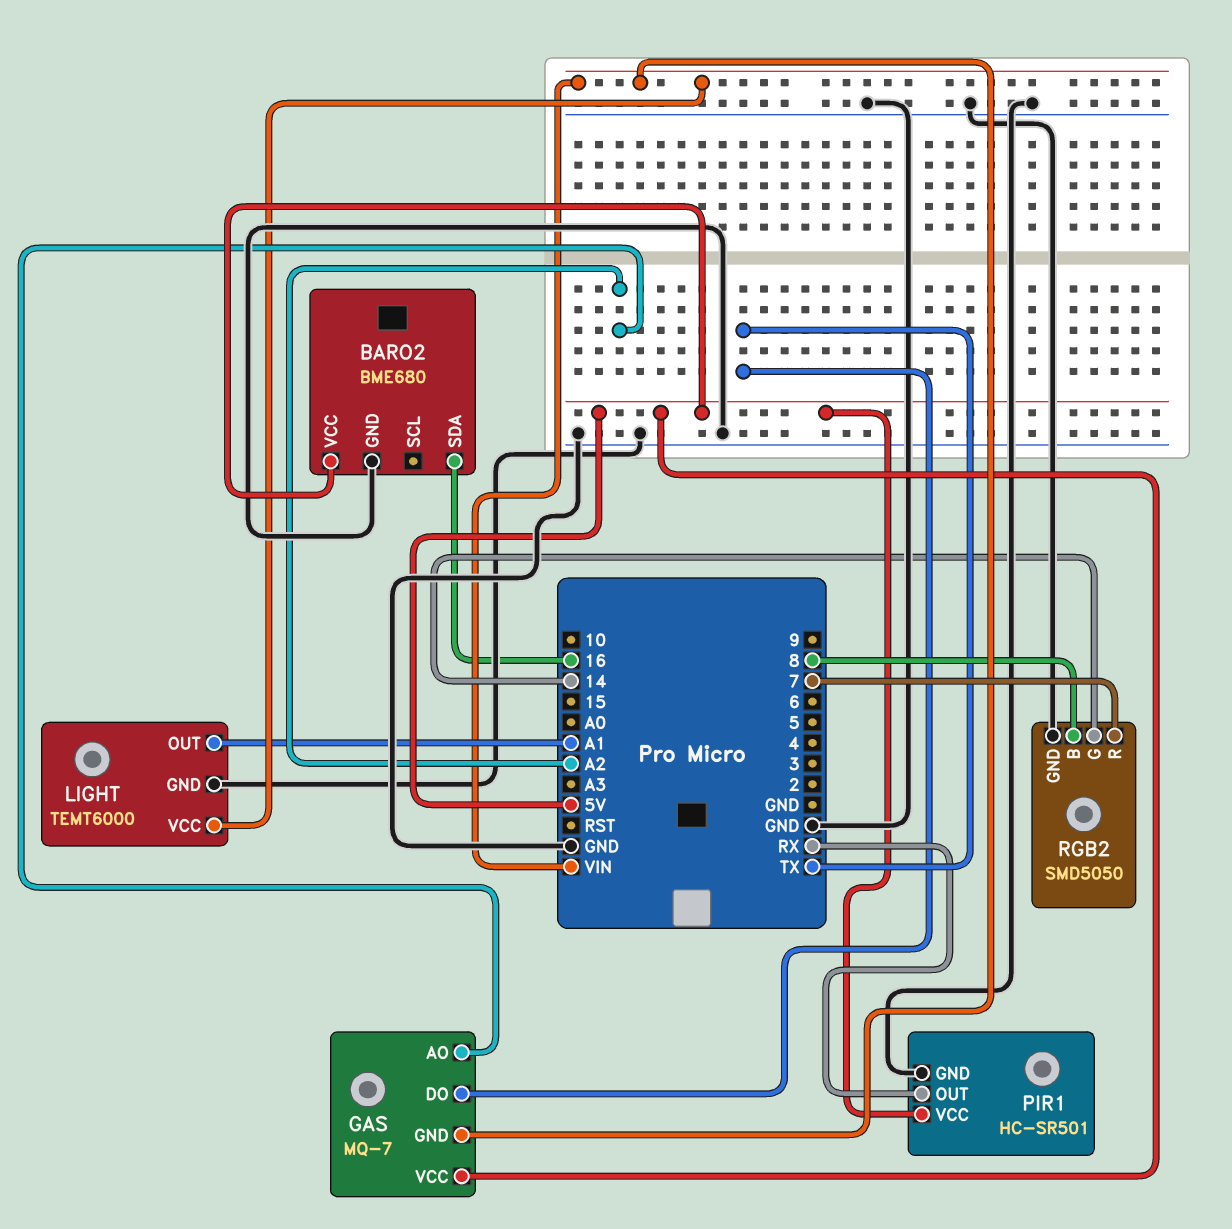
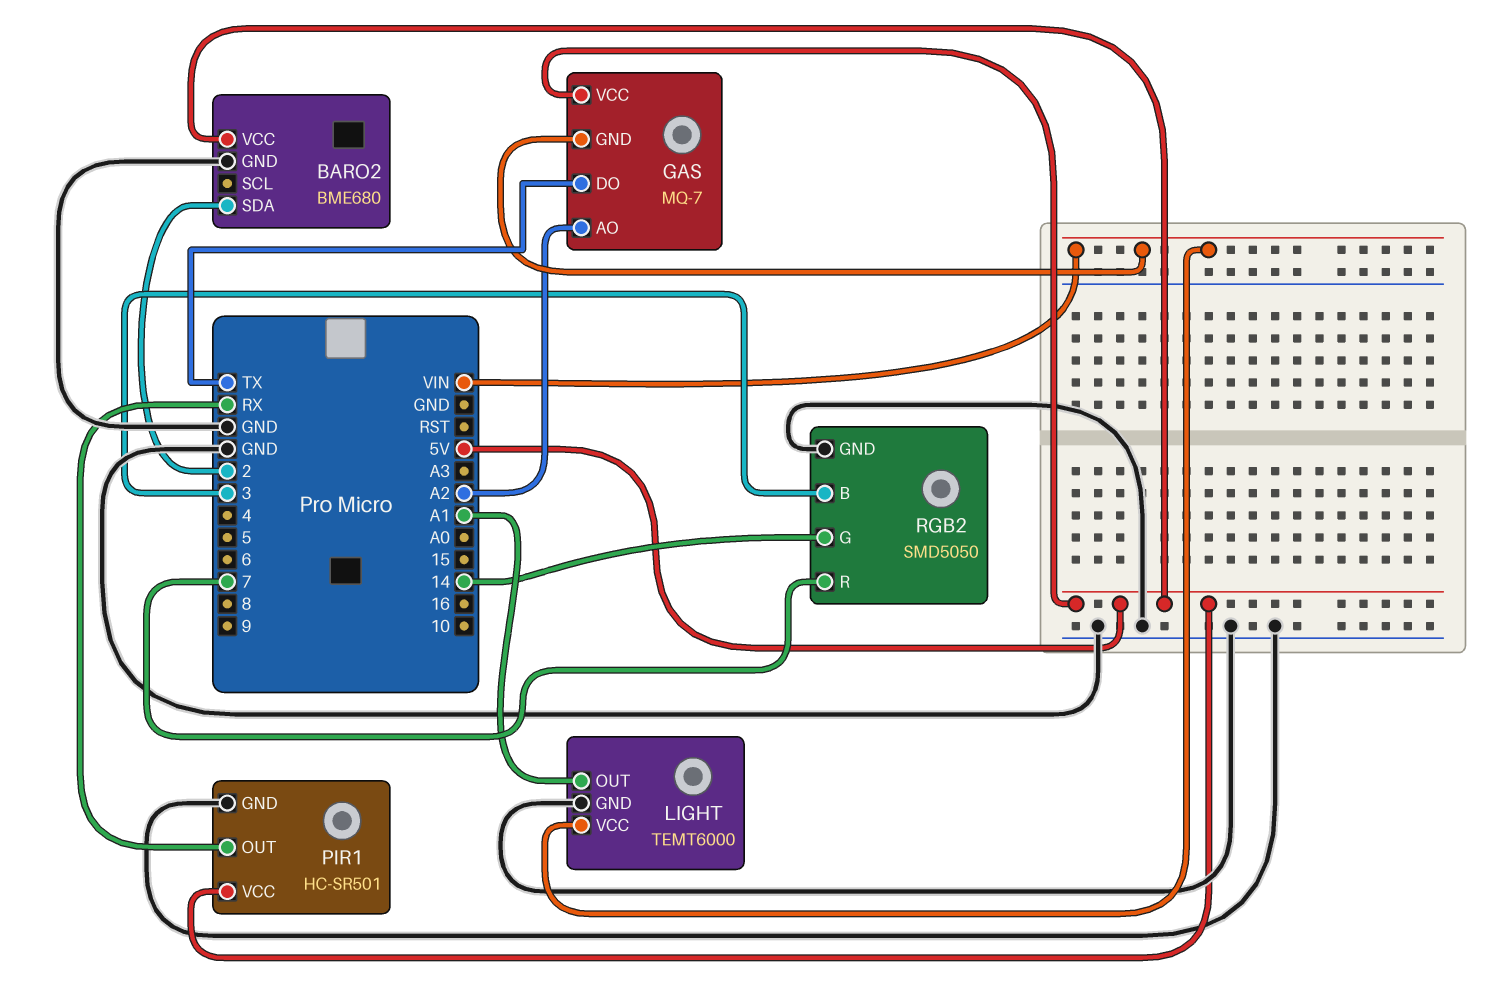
BARO2 pin SDA: 16 -> 2
RGB2 pin B: 8 -> 3

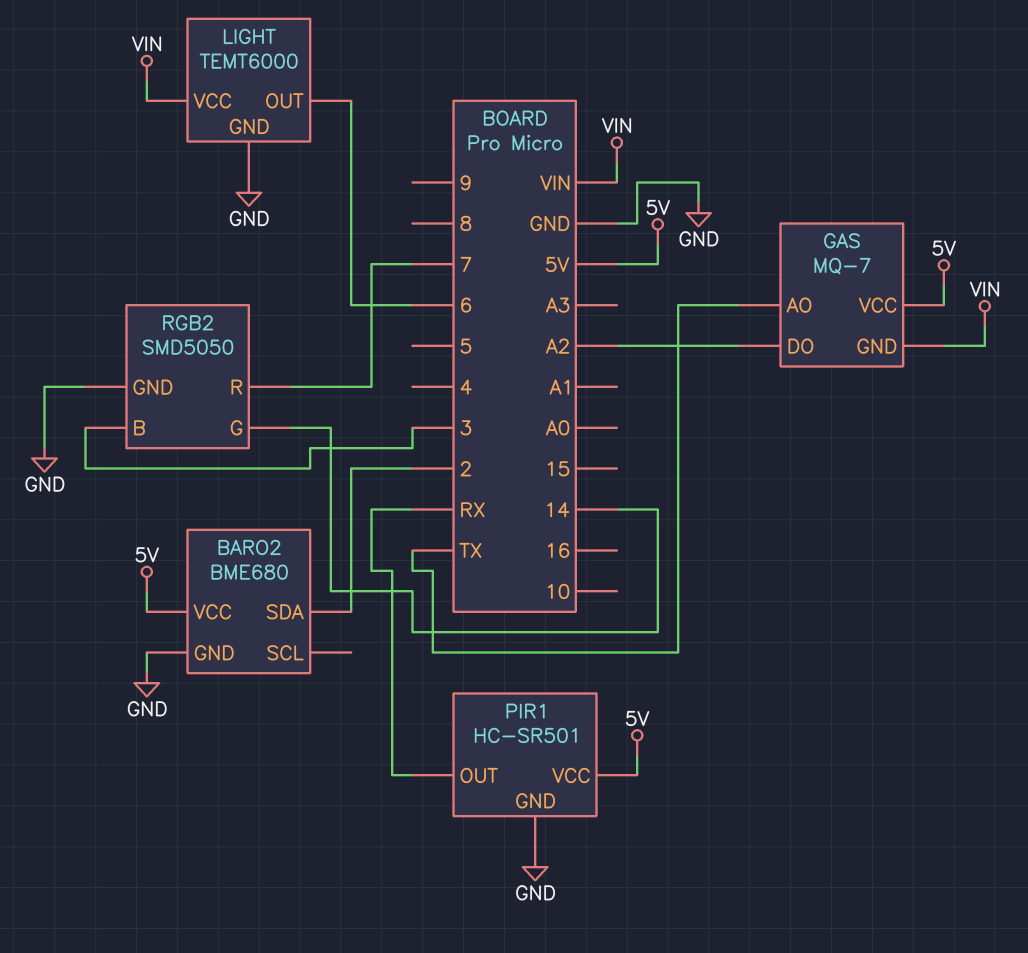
GAS pin AO: A2 -> TX
GAS pin DO: TX -> A2
LIGHT pin OUT: A1 -> 6

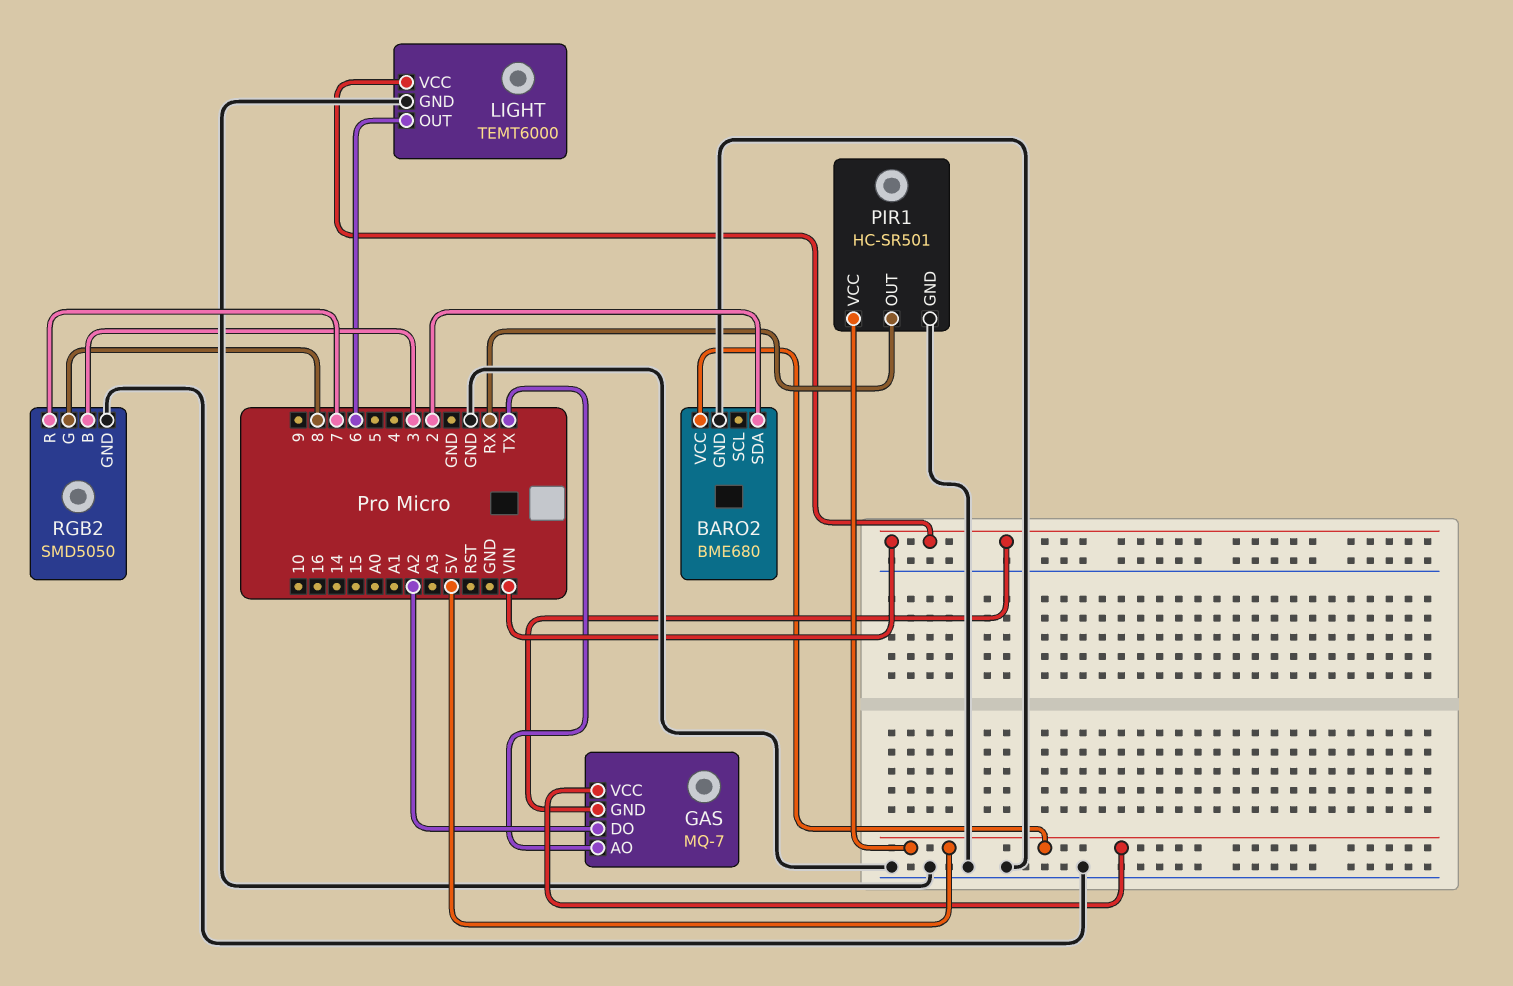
RGB2 pin G: 14 -> 8

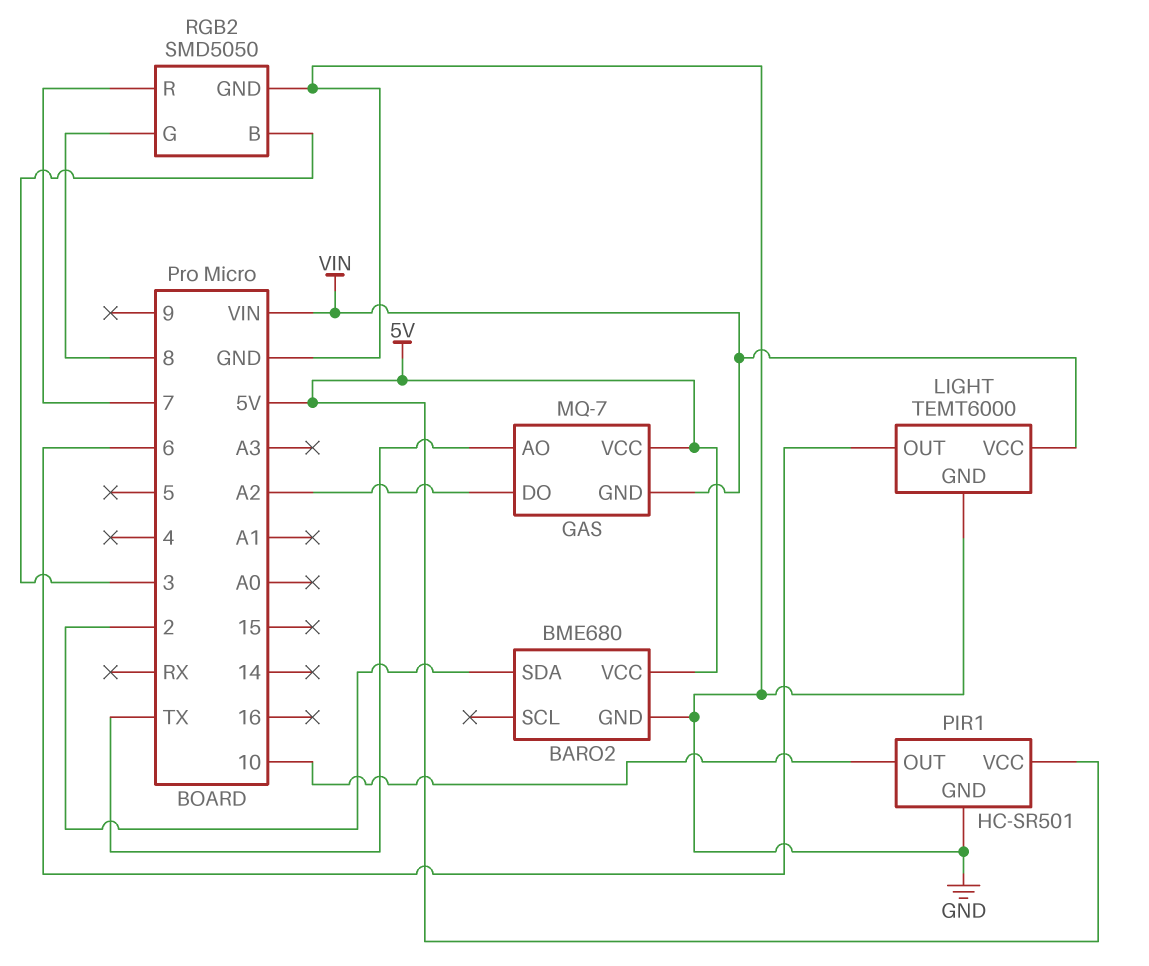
PIR1 pin OUT: RX -> 10

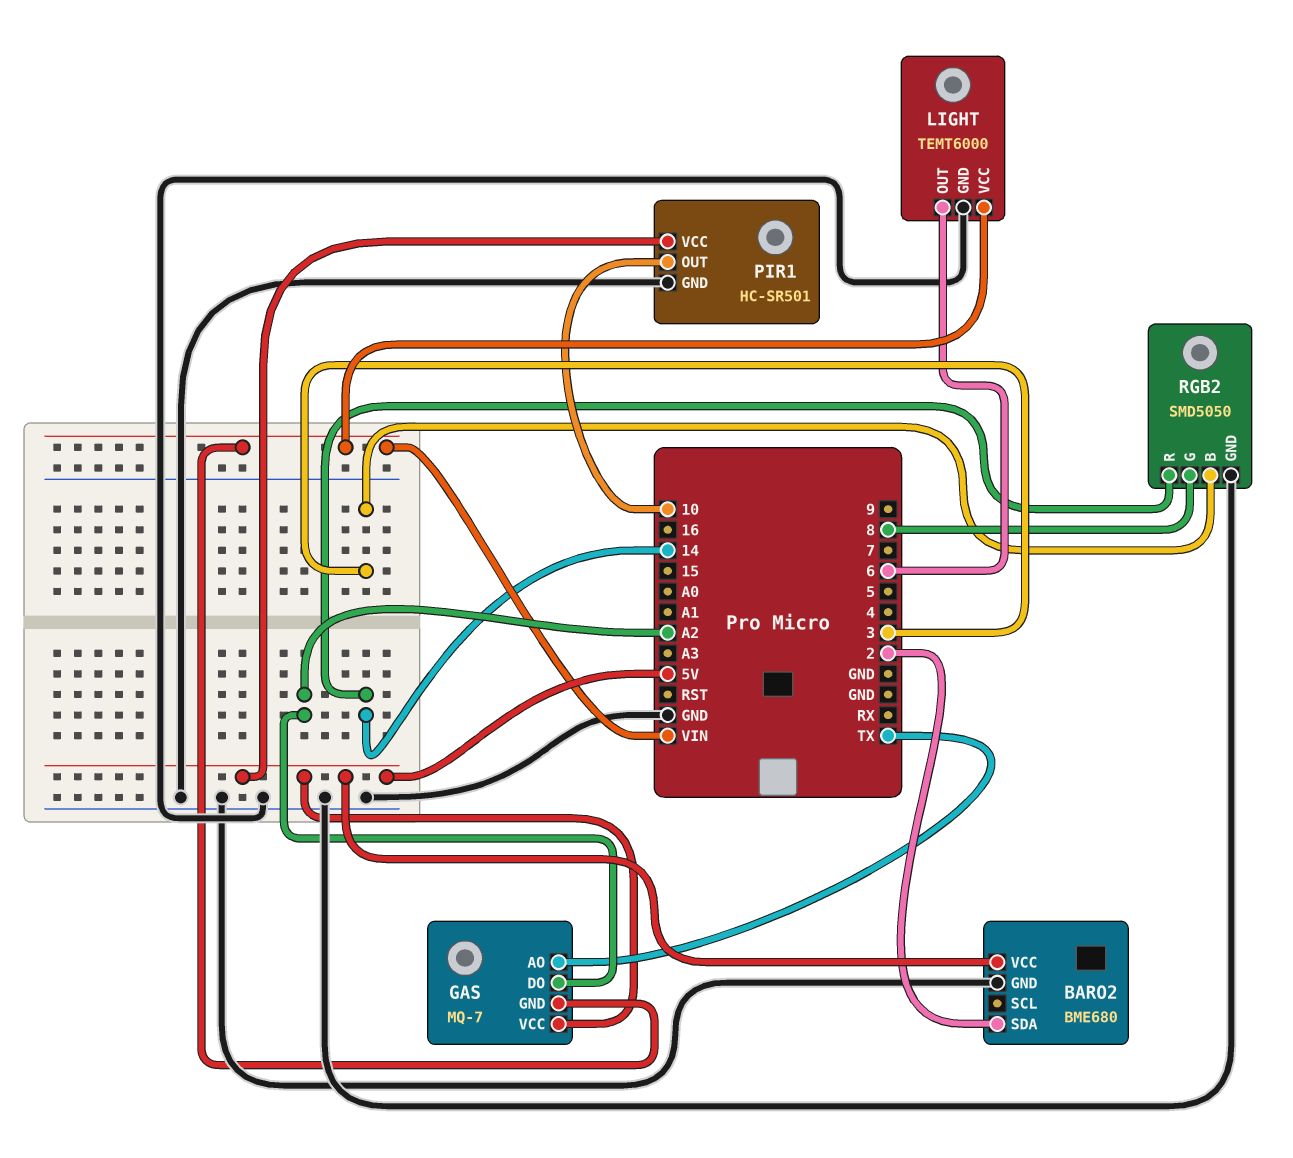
RGB2 pin R: 7 -> 14

